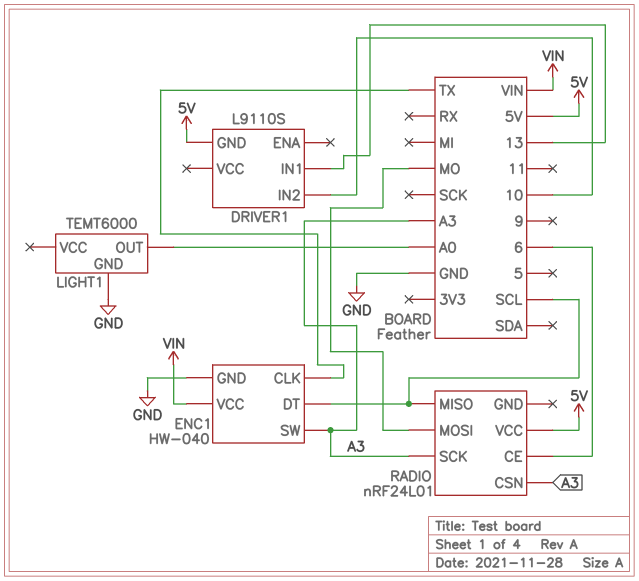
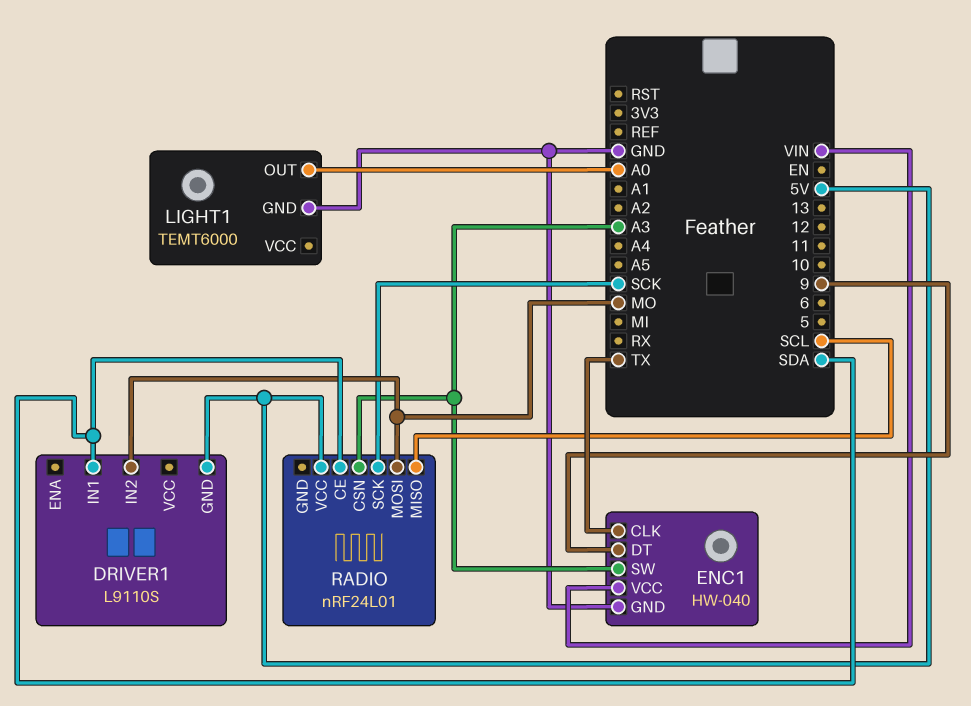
DRIVER1 pin IN1: 13 -> SDA
DRIVER1 pin IN2: 10 -> MO
ENC1 pin DT: SCL -> 9
RADIO pin CE: 6 -> SDA
RADIO pin SCK: A3 -> SCK

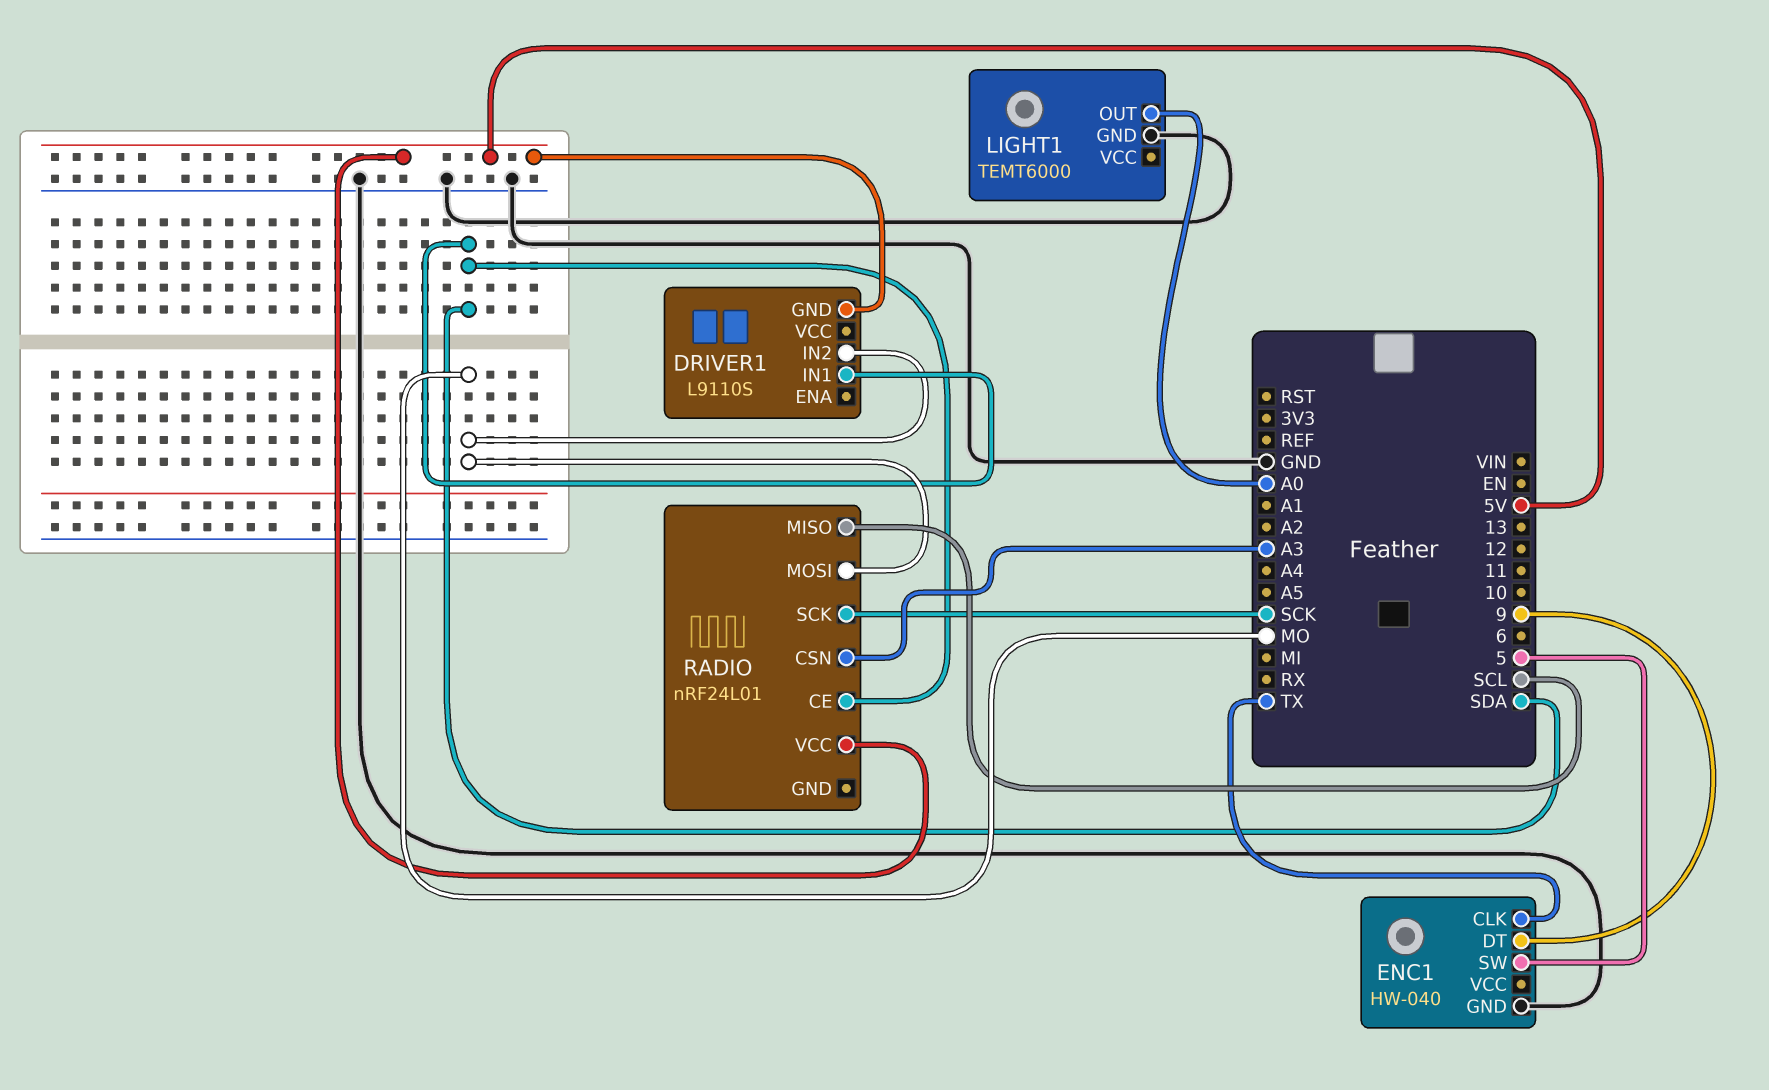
ENC1 pin SW: A3 -> 5
ENC1 pin VCC: VIN -> none

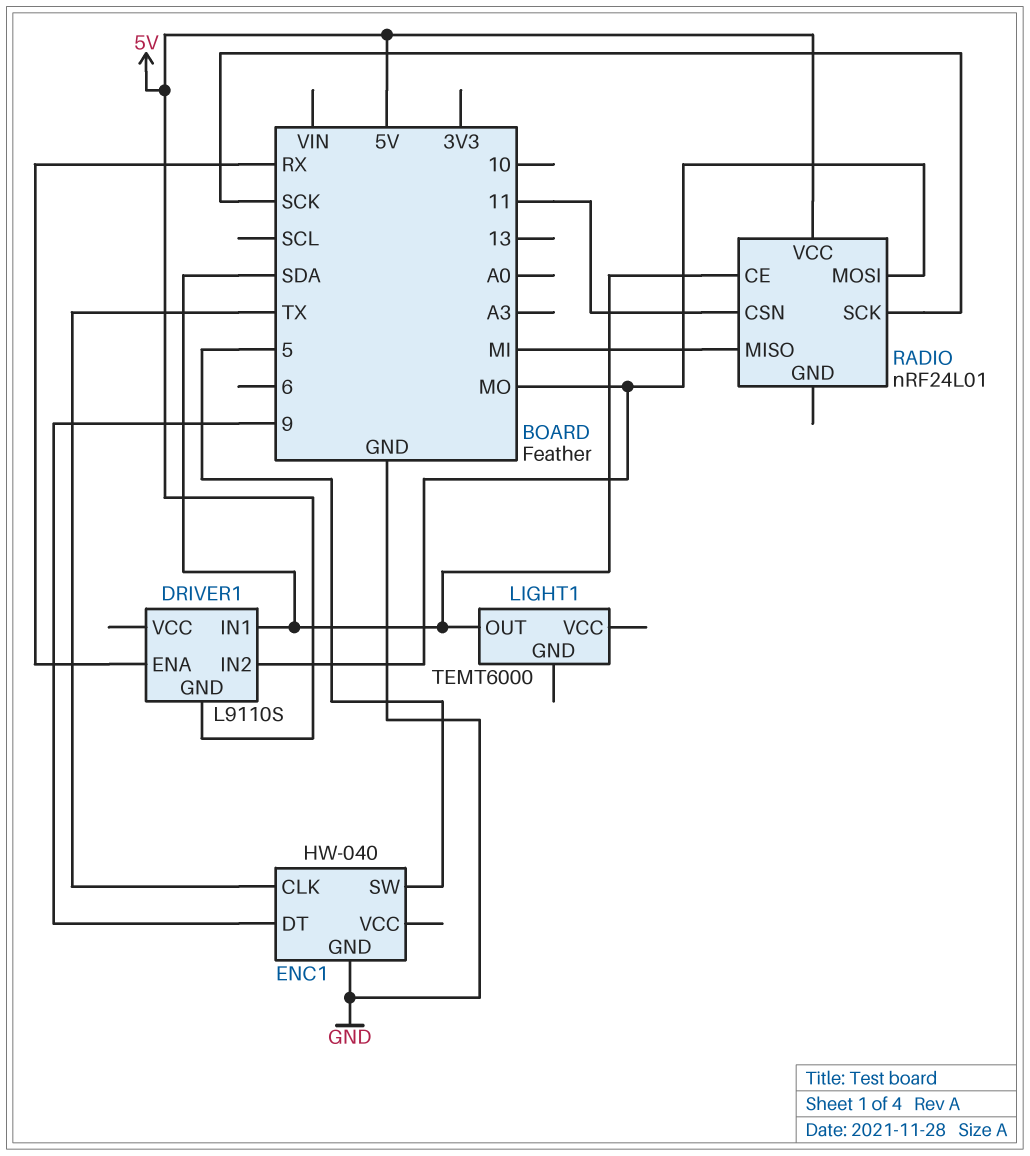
DRIVER1 pin ENA: none -> RX
LIGHT1 pin GND: GND -> none
LIGHT1 pin OUT: A0 -> SDA
RADIO pin CSN: A3 -> 11
RADIO pin MISO: SCL -> MI

